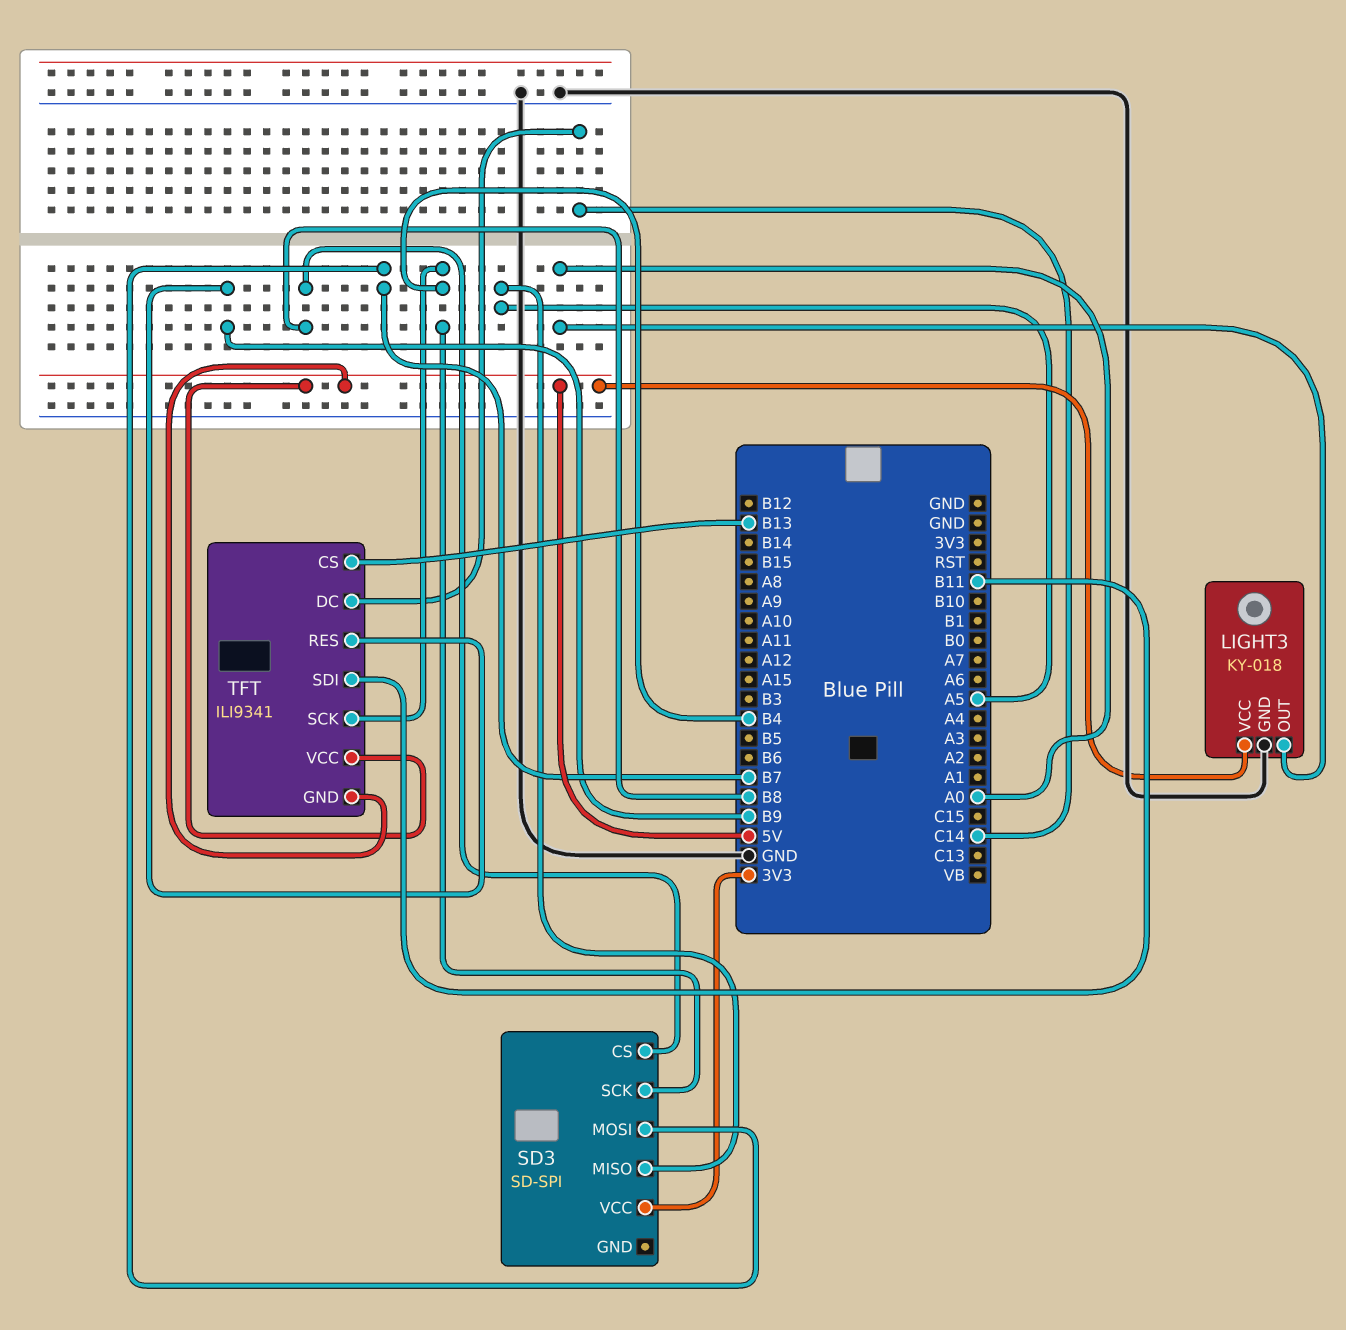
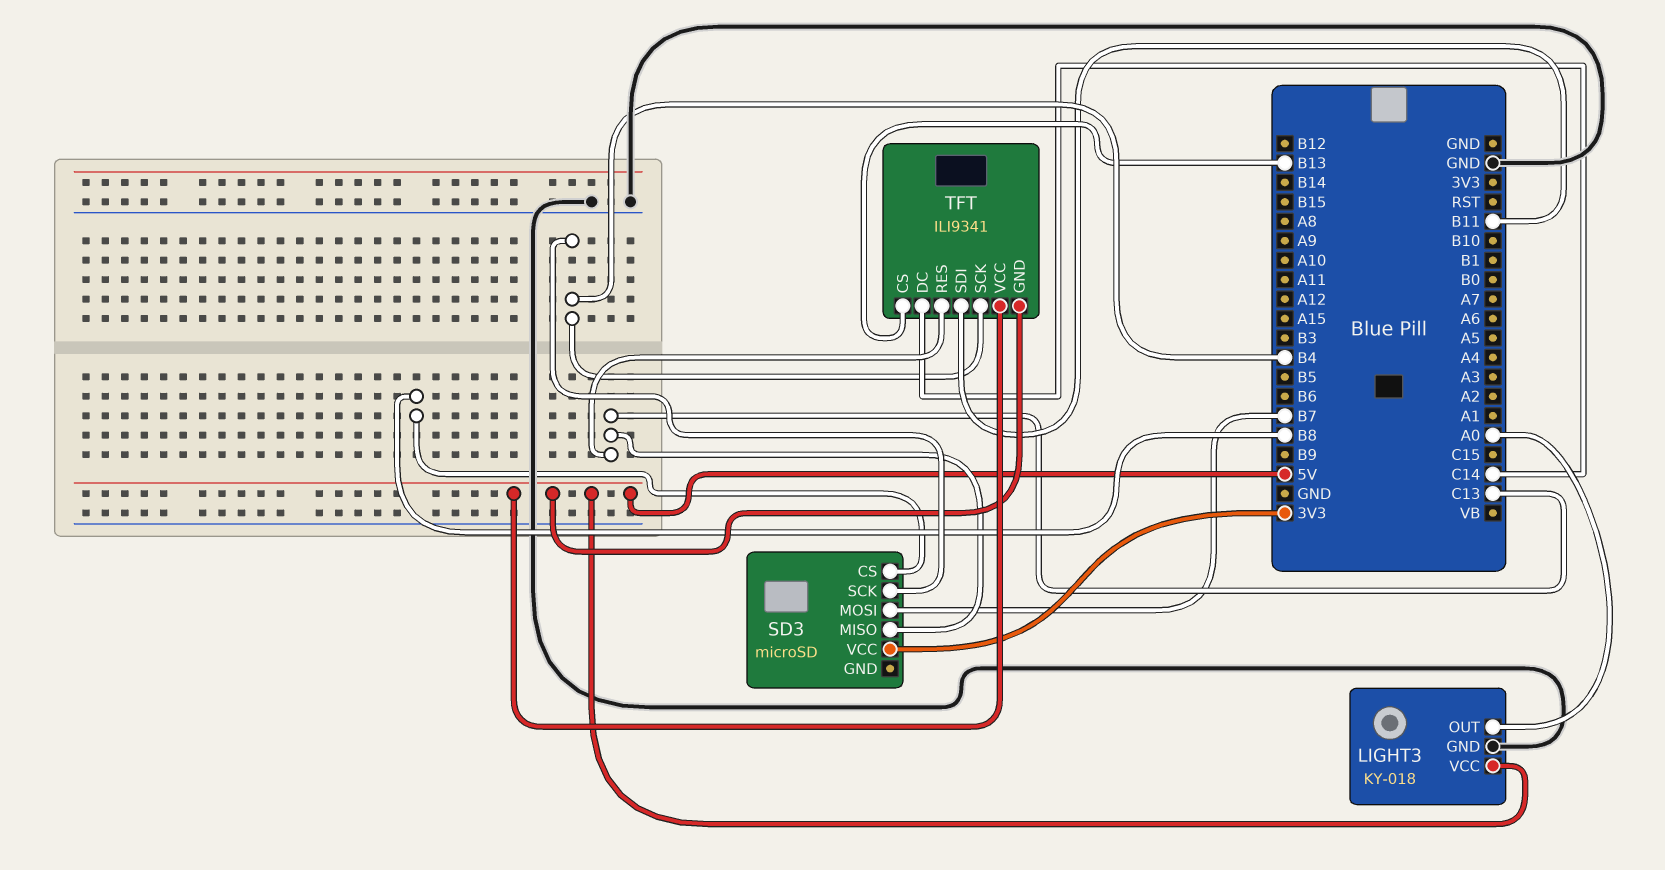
SD3: SD-SPI -> microSD
SD3 pin MISO: A5 -> C13
TFT pin RES: B9 -> C13

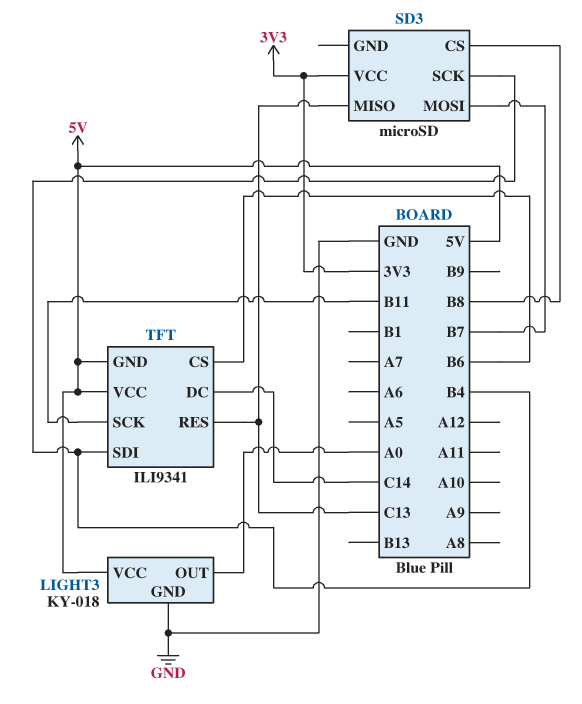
TFT pin CS: B13 -> B6
TFT pin SCK: B4 -> B11
TFT pin SDI: B11 -> B4

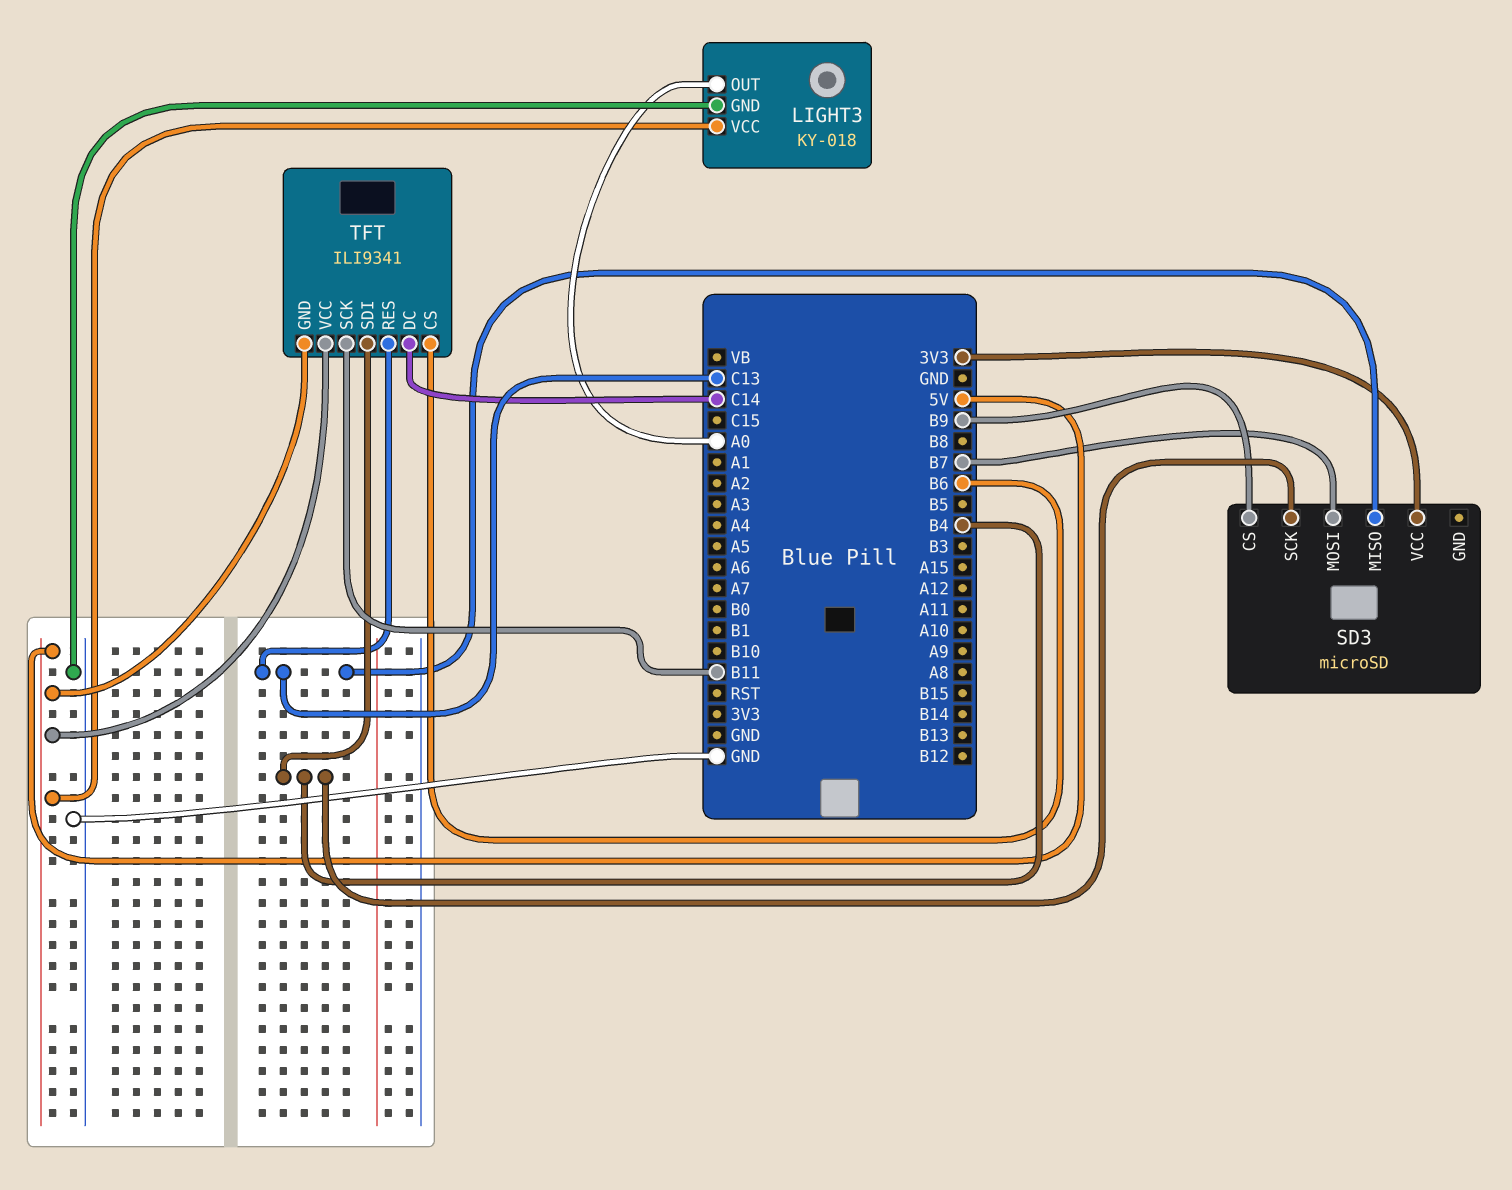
SD3 pin CS: B8 -> B9

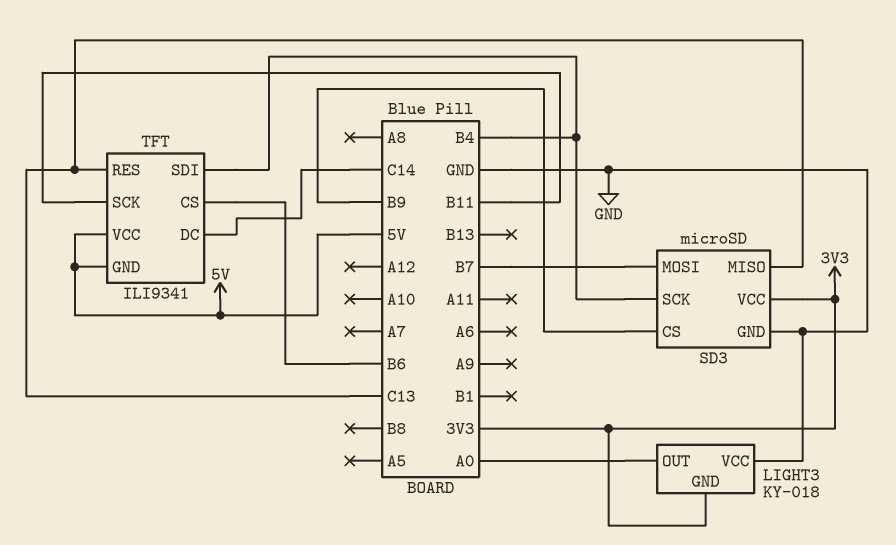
LIGHT3 pin GND: GND -> 3V3
LIGHT3 pin VCC: 5V -> GND
SD3 pin GND: none -> GND

